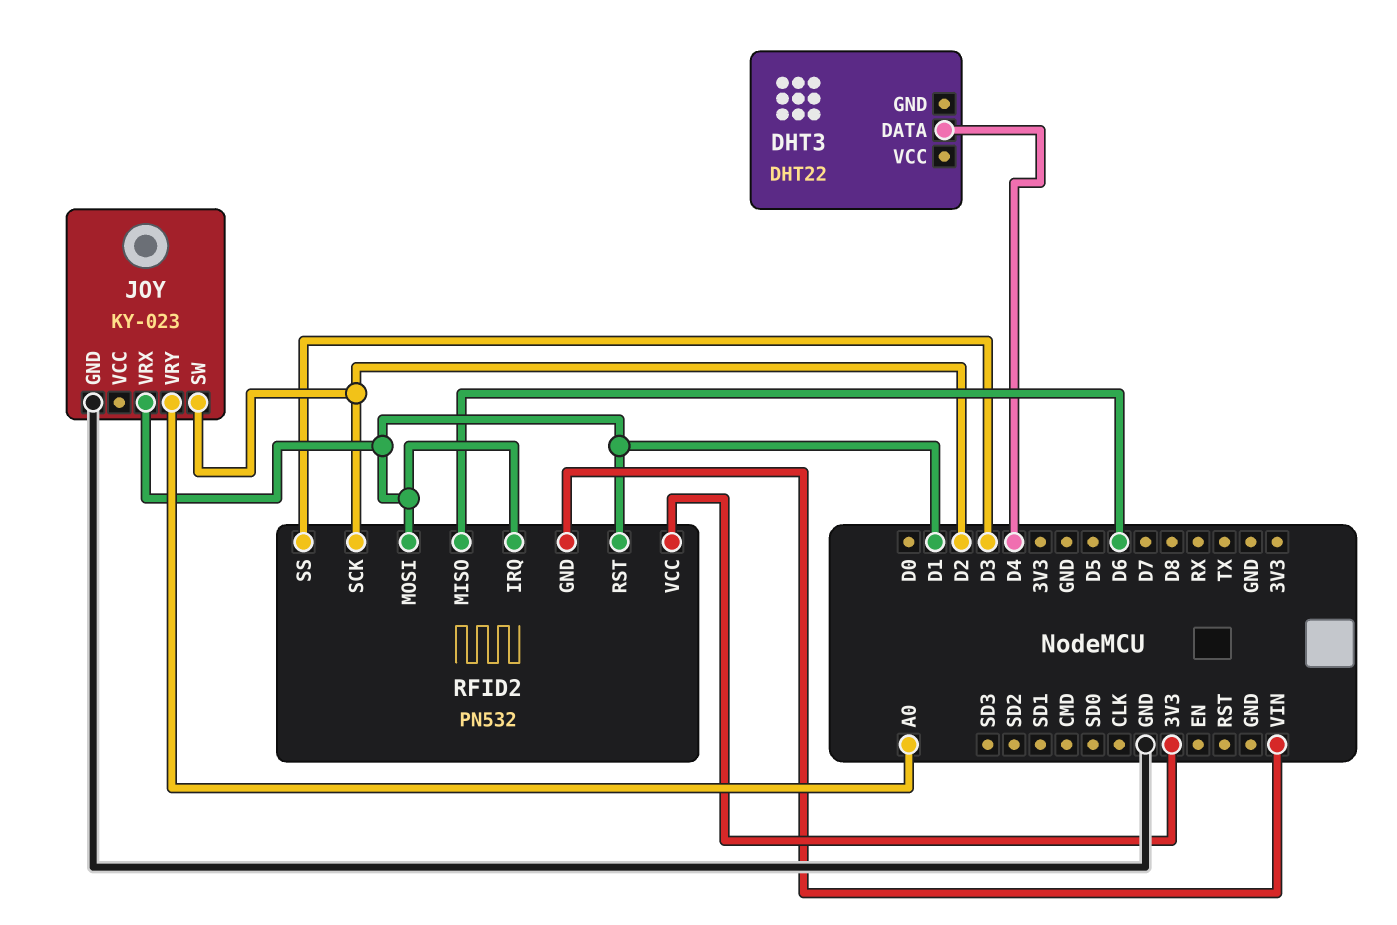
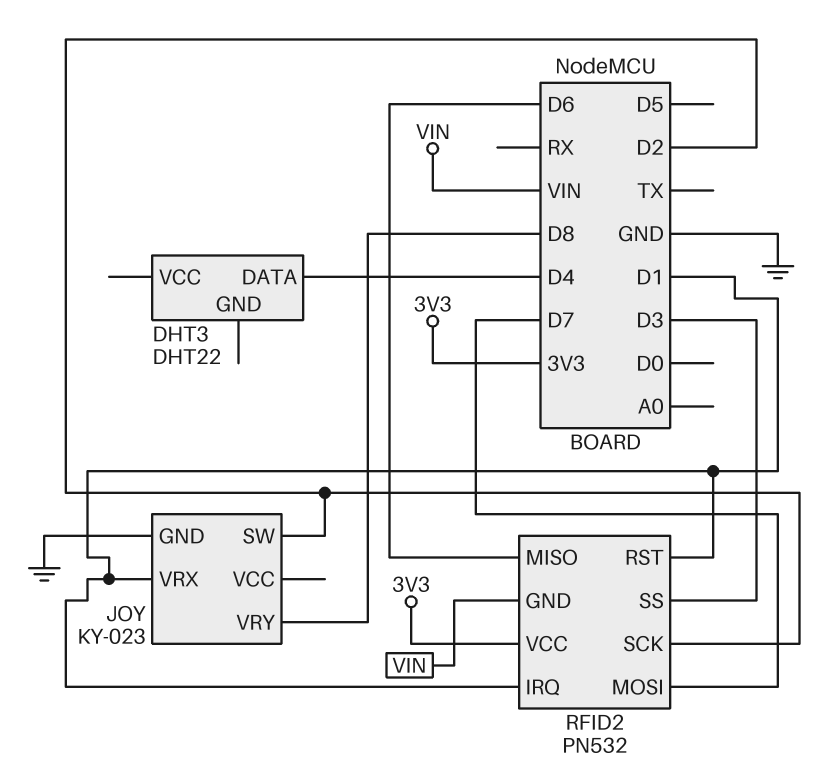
JOY pin VRY: A0 -> D8
RFID2 pin MOSI: D1 -> D7

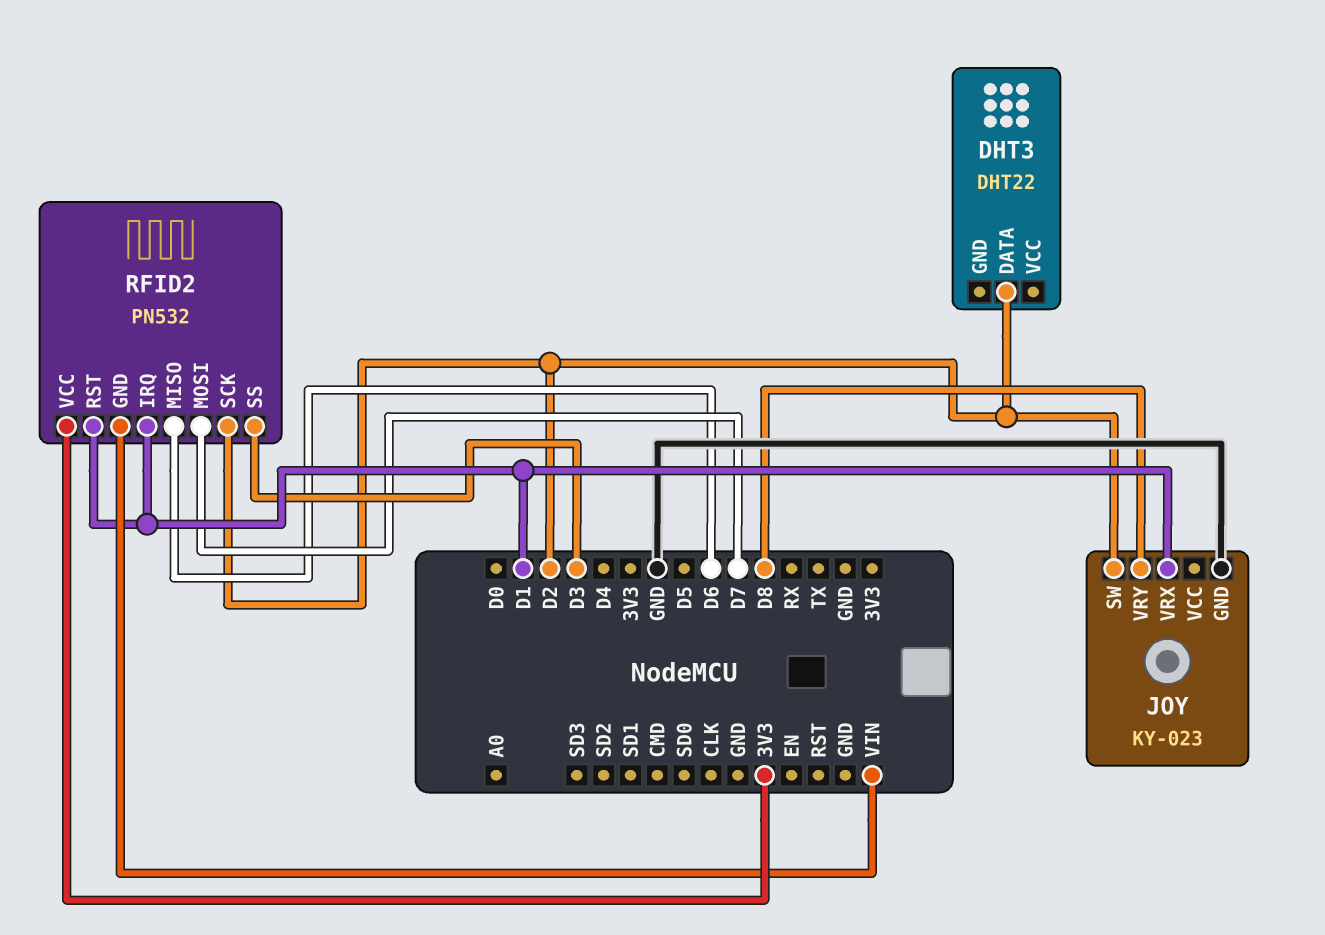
DHT3 pin DATA: D4 -> D2

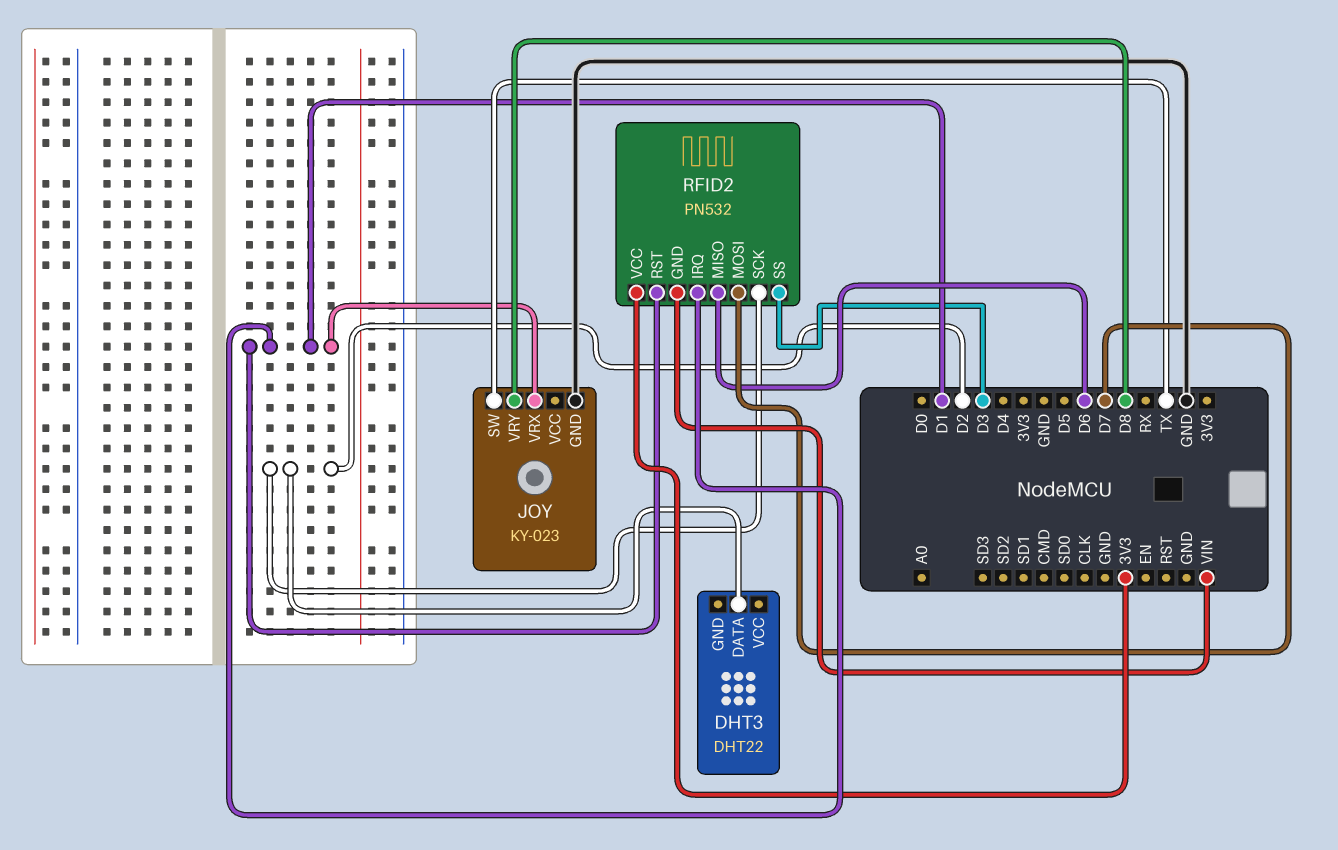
JOY pin SW: D2 -> TX

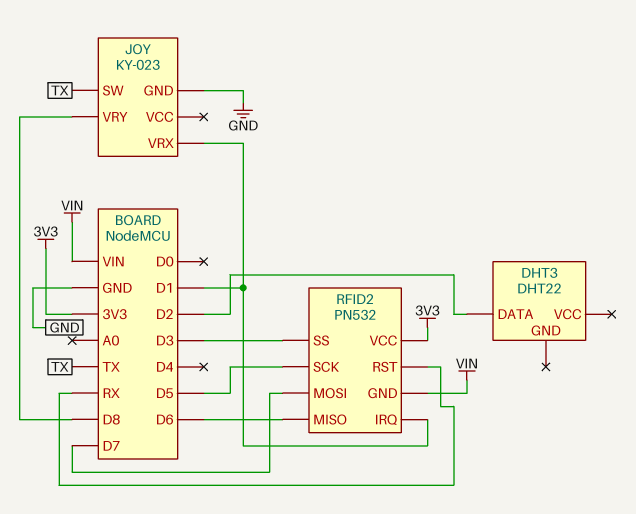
RFID2 pin RST: D1 -> RX
RFID2 pin SCK: D2 -> D5

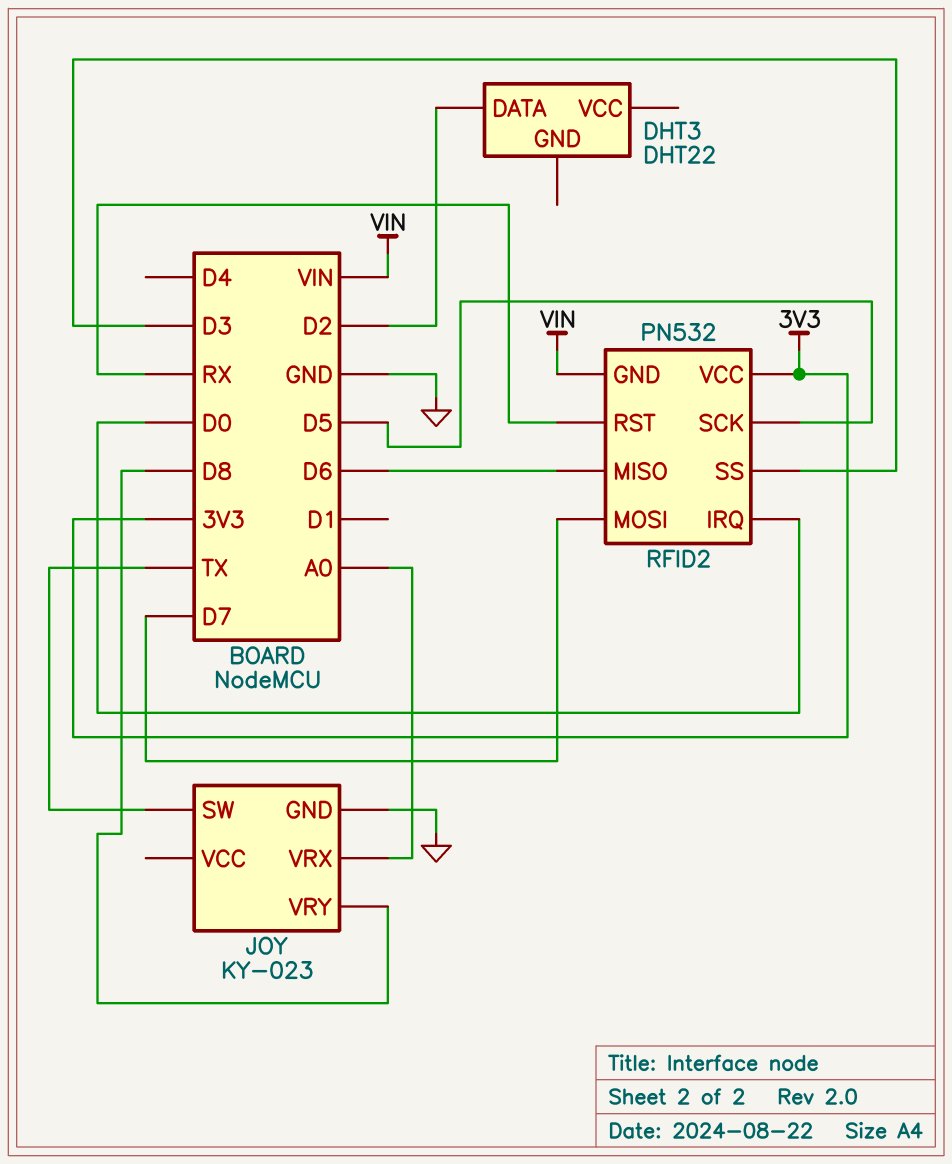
JOY pin VRX: D1 -> A0
RFID2 pin IRQ: D1 -> D0

